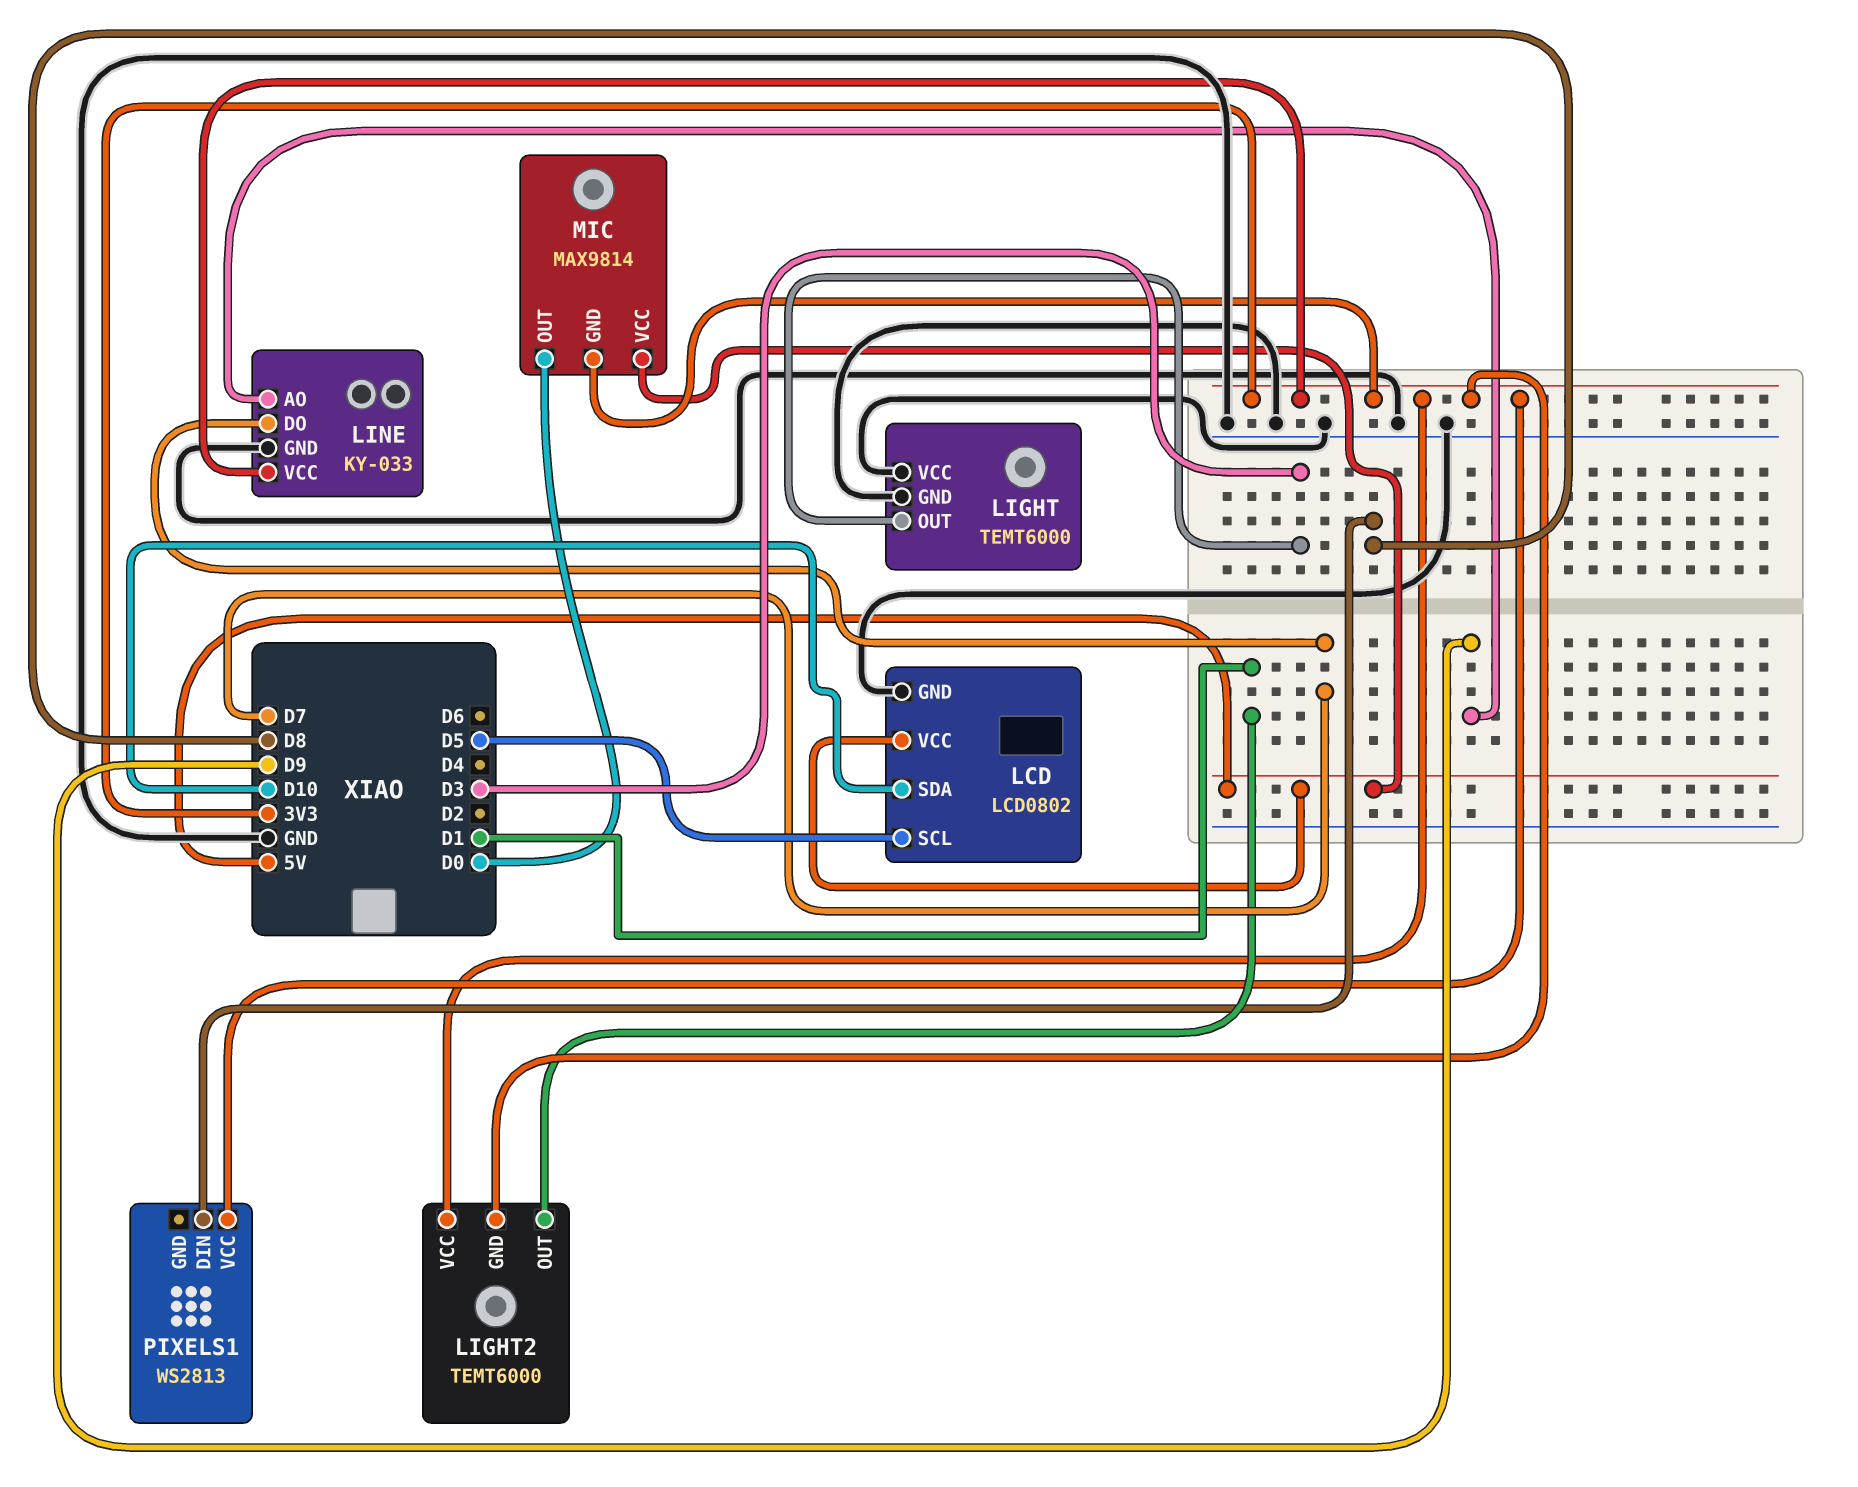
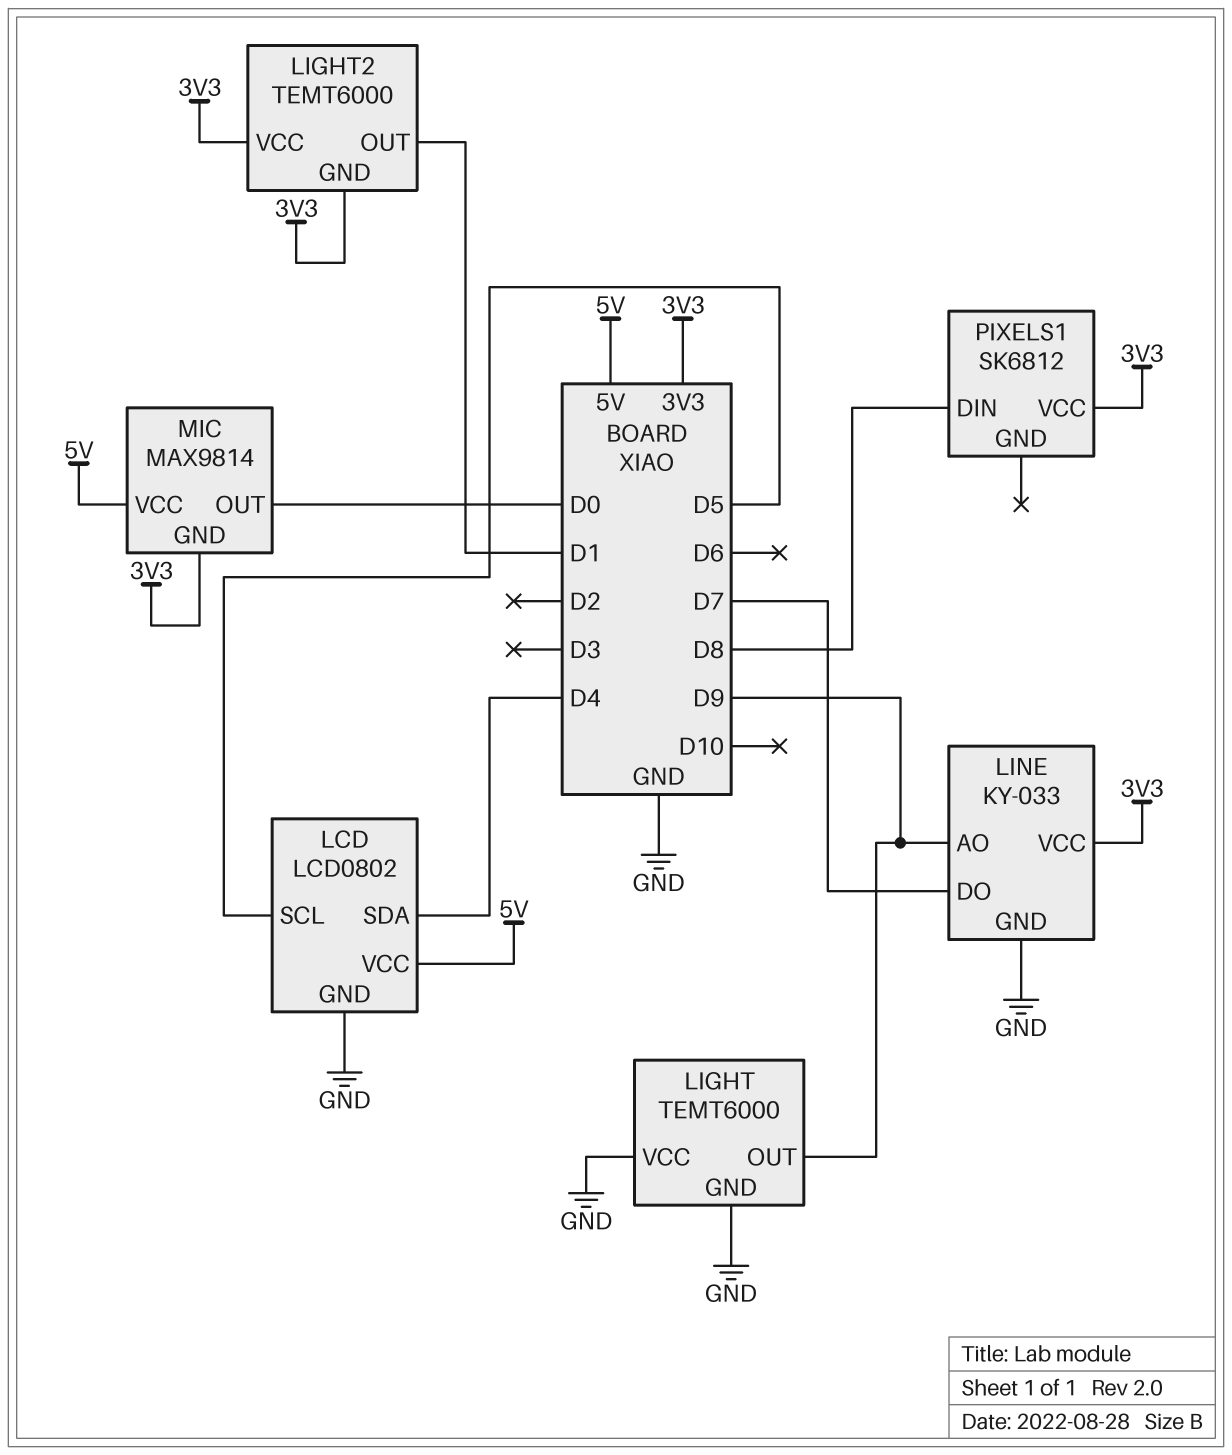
LCD pin SDA: D10 -> D4
LIGHT pin OUT: D3 -> D9
PIXELS1: WS2813 -> SK6812

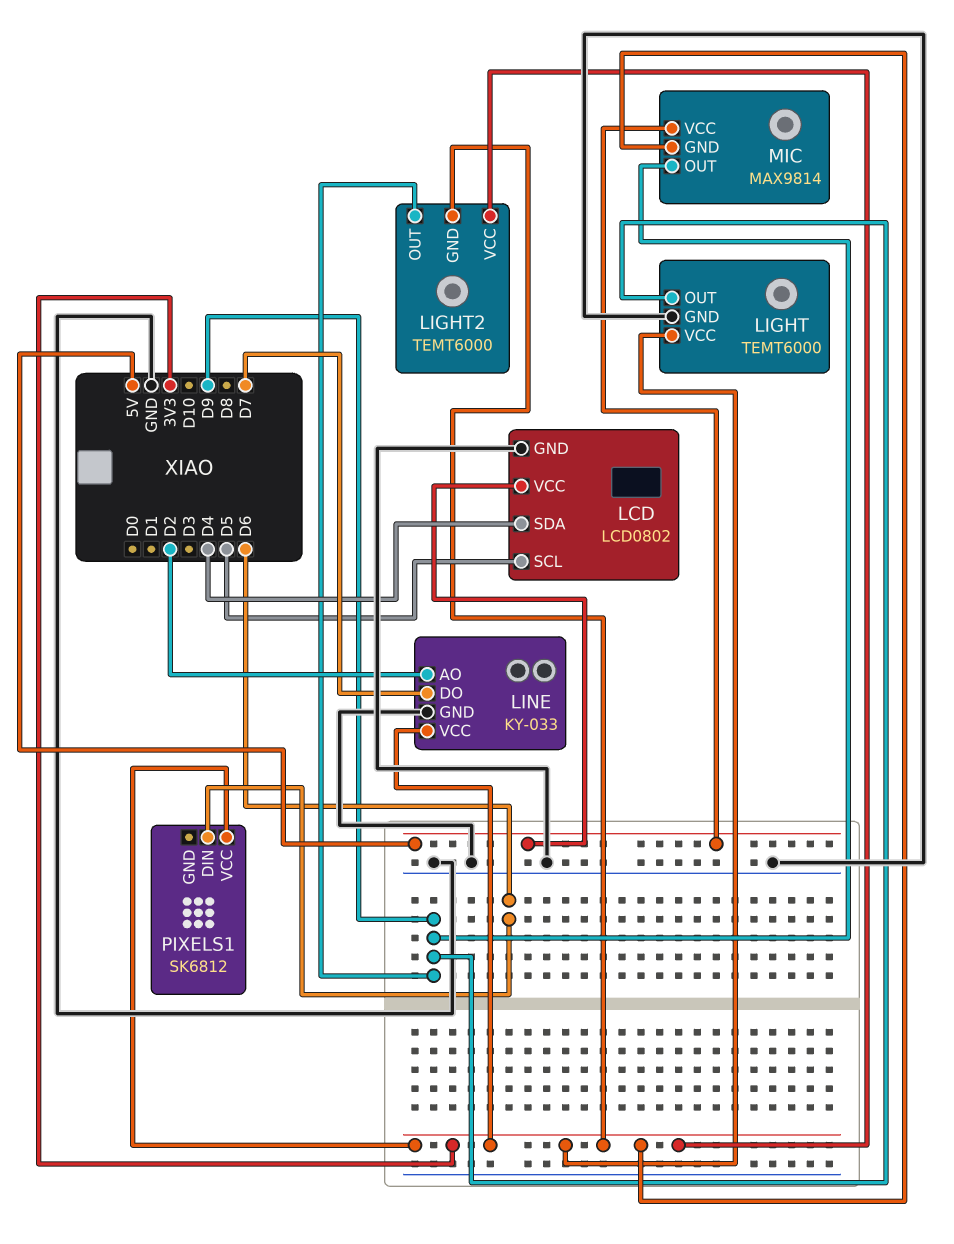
LIGHT pin VCC: GND -> 3V3
LIGHT2 pin OUT: D1 -> D9
LINE pin AO: D9 -> D2
MIC pin OUT: D0 -> D9
PIXELS1 pin DIN: D8 -> D6

